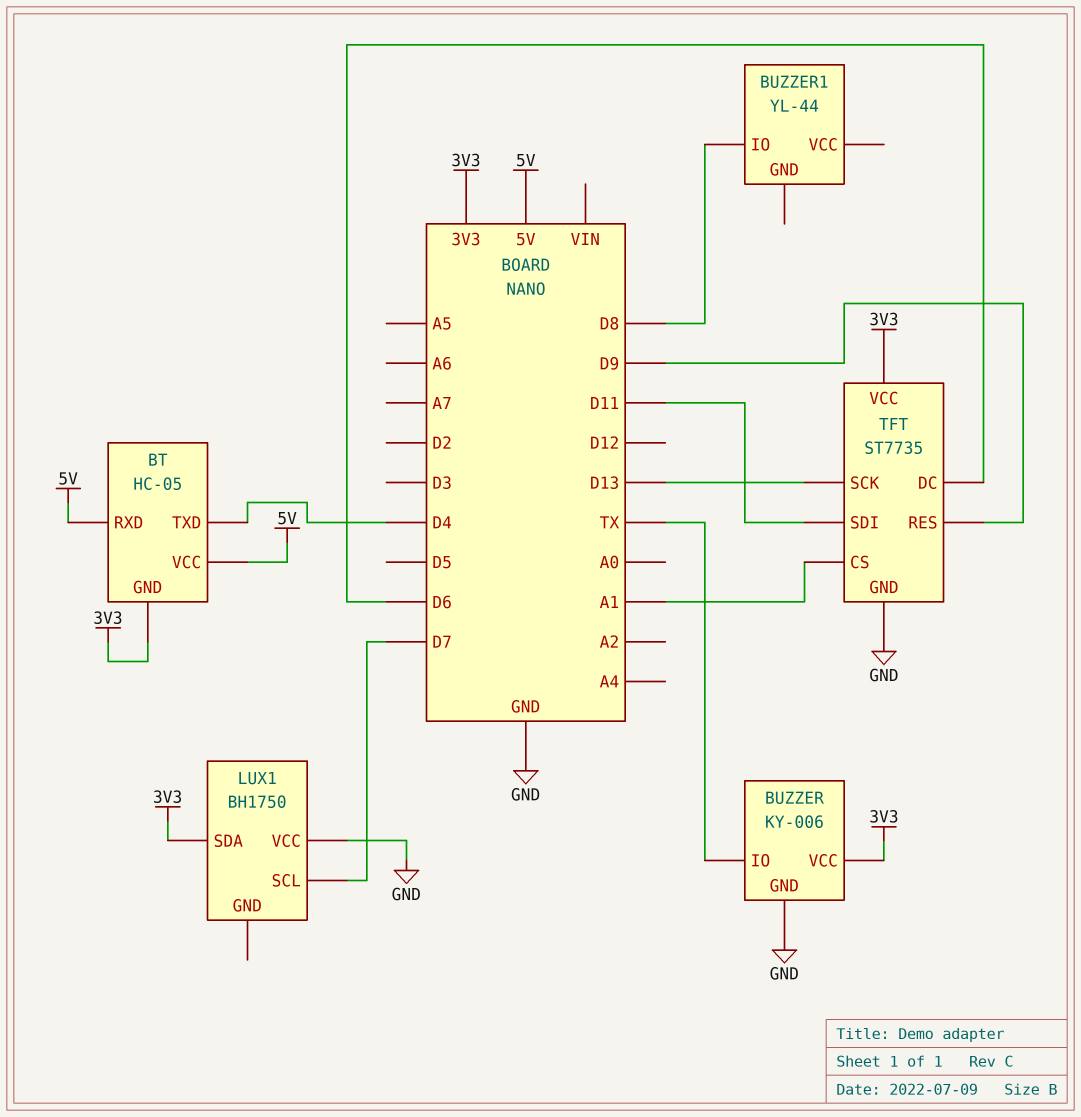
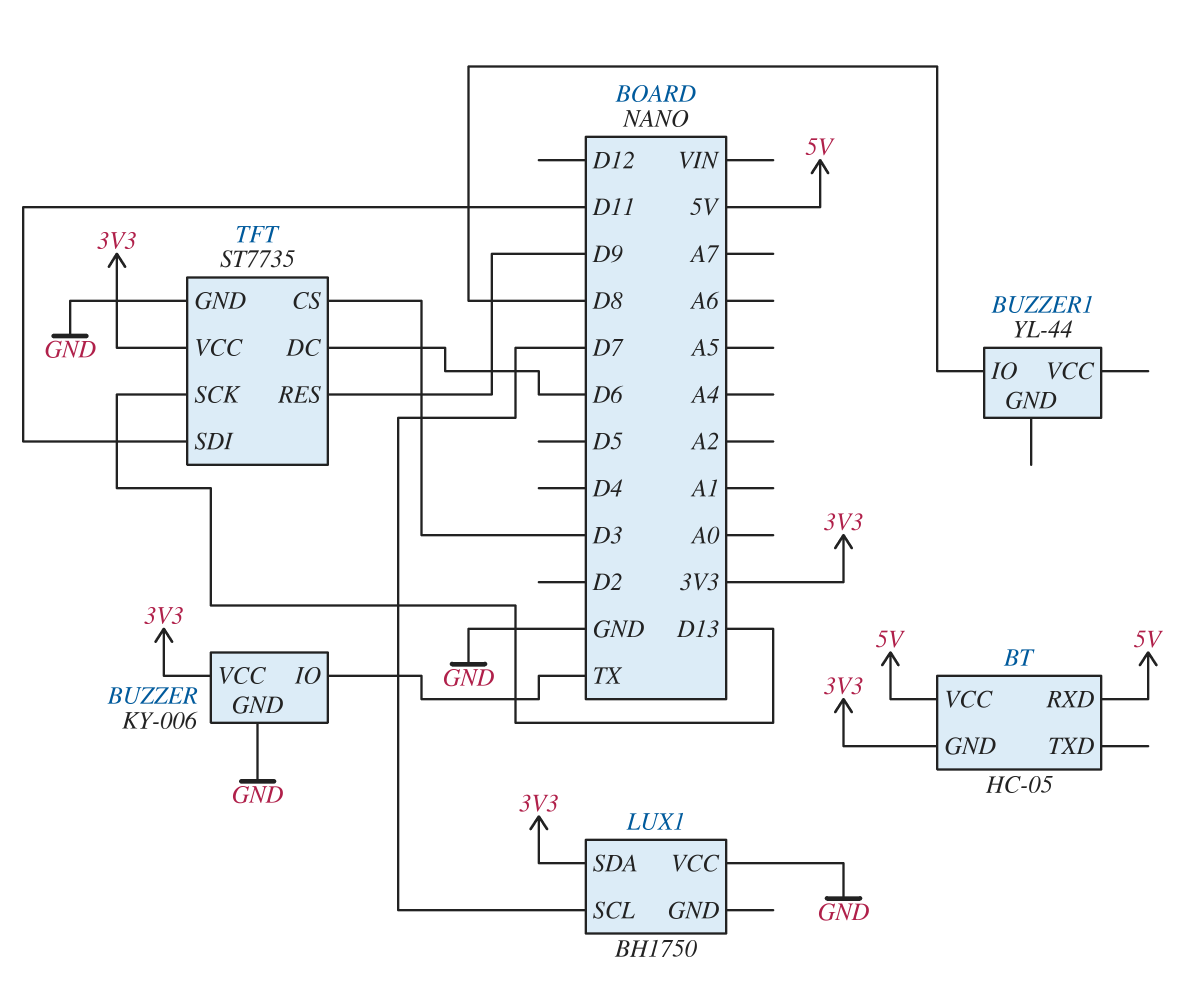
BT pin TXD: D4 -> none
TFT pin CS: A1 -> D3

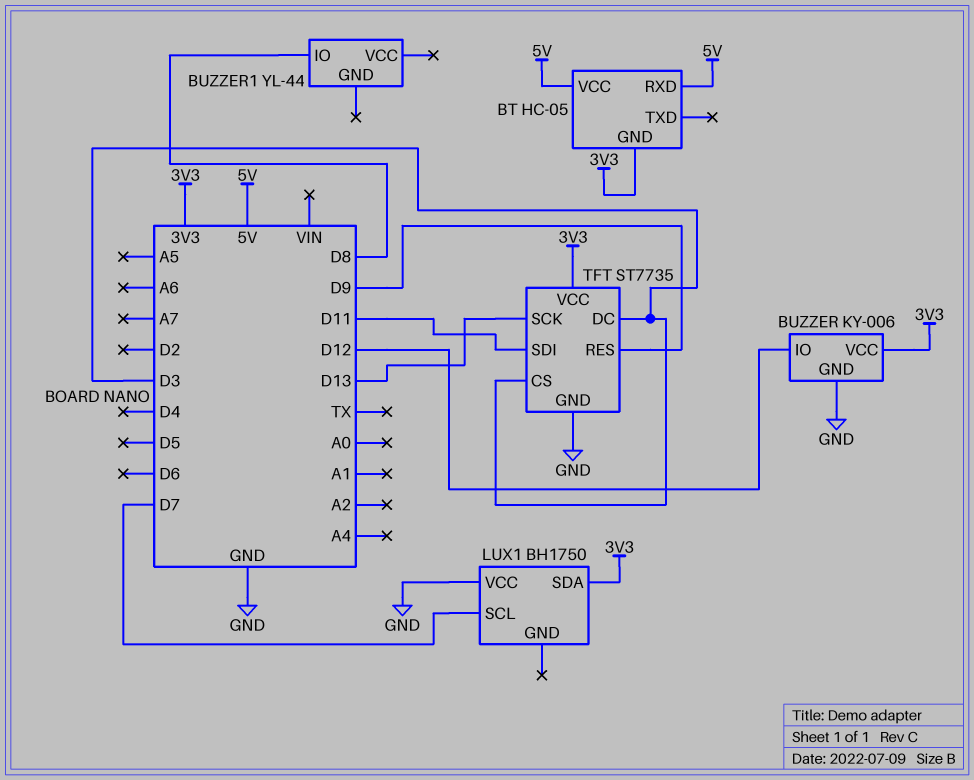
BUZZER pin IO: TX -> D12
TFT pin DC: D6 -> D3

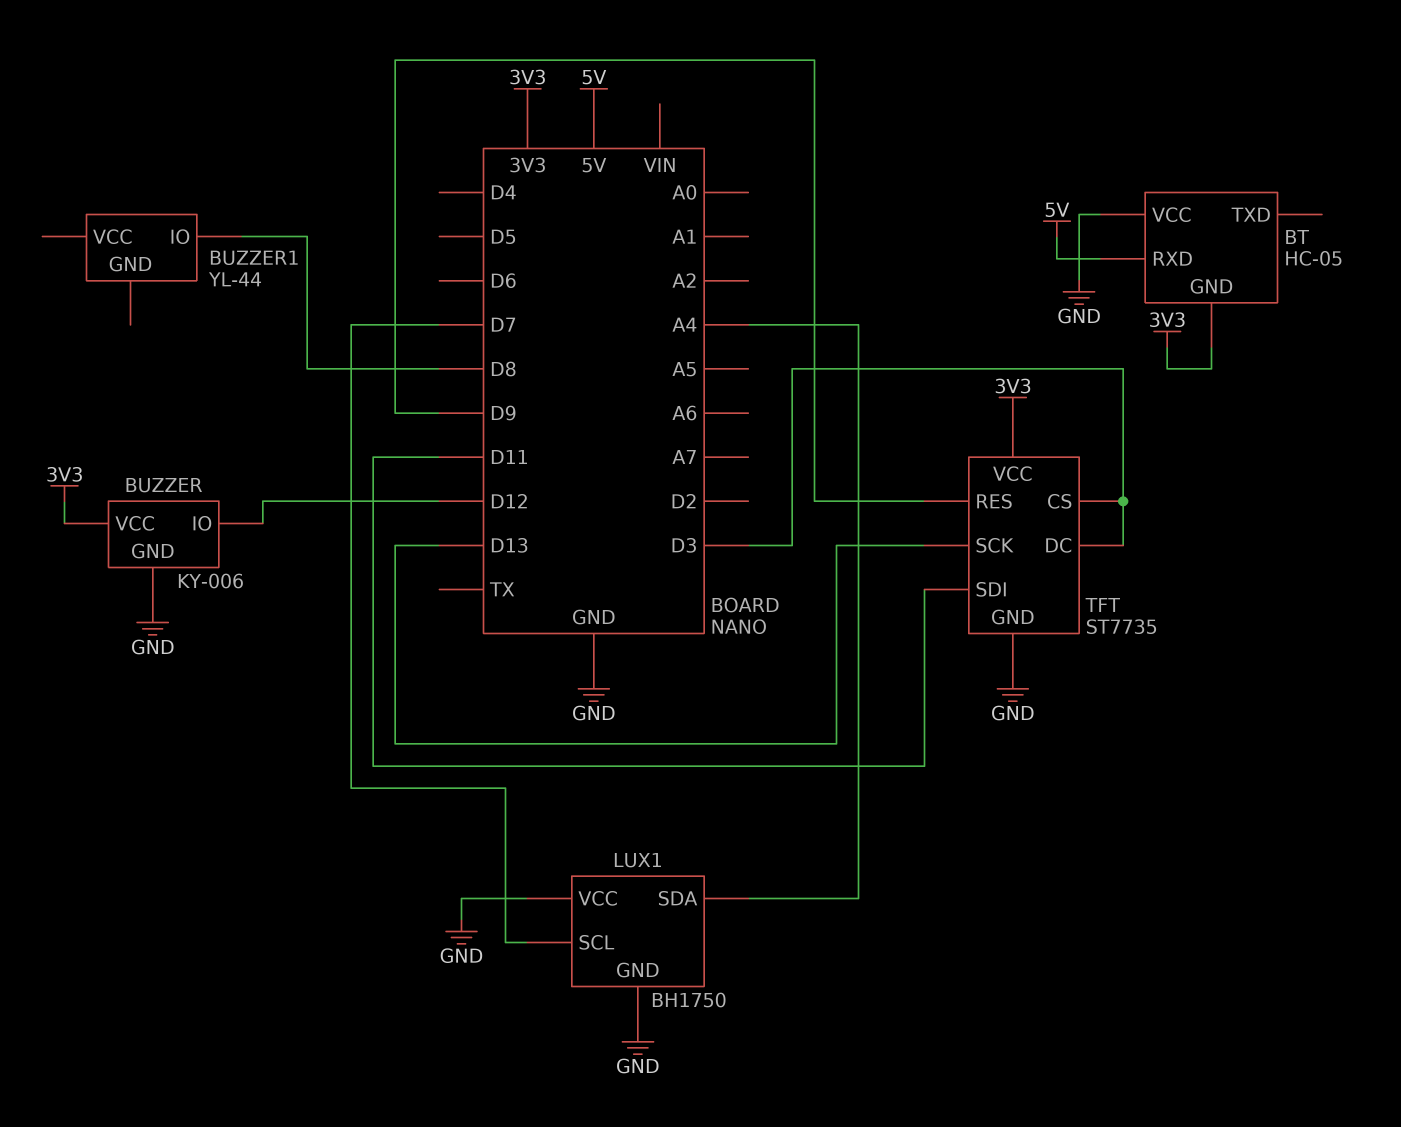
BT pin VCC: 5V -> GND
LUX1 pin GND: none -> GND
LUX1 pin SDA: 3V3 -> A4

